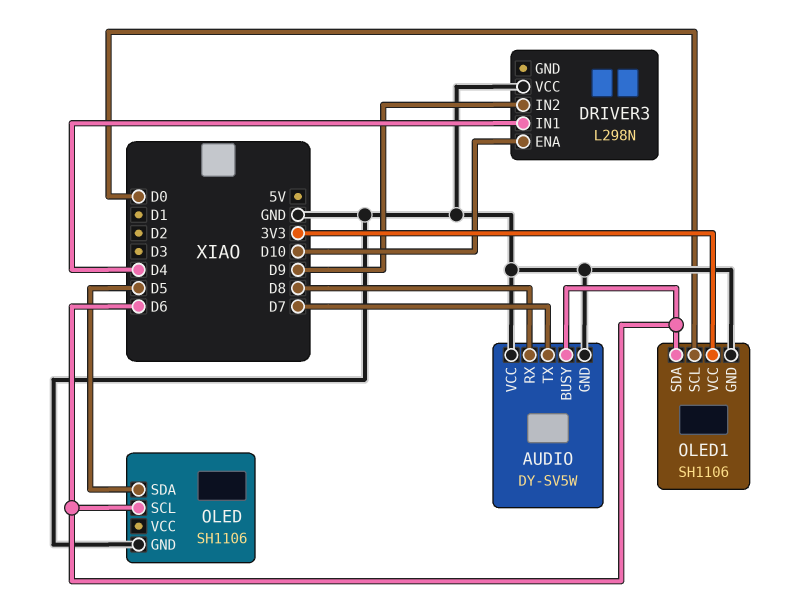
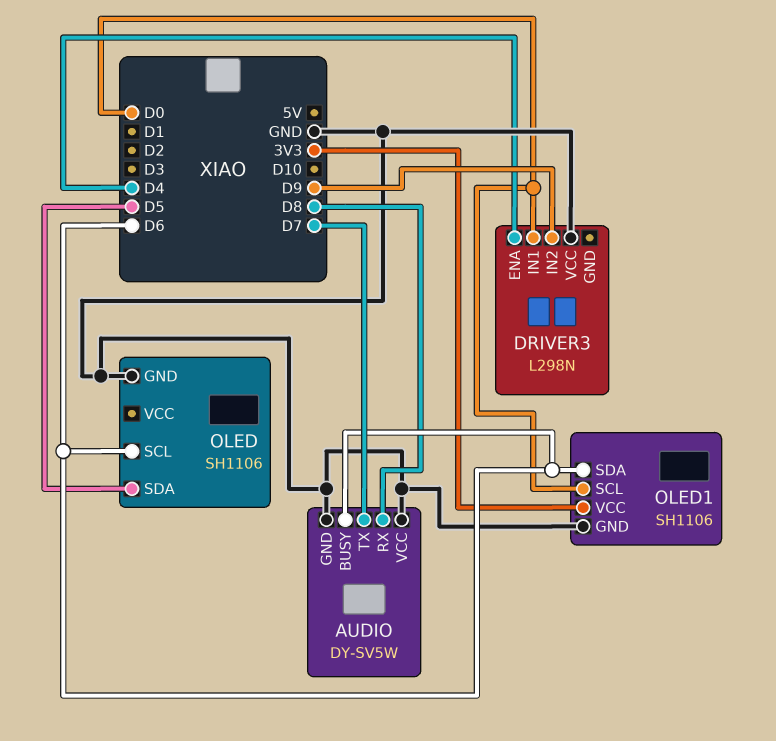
DRIVER3 pin ENA: D10 -> D4
DRIVER3 pin IN1: D4 -> D0

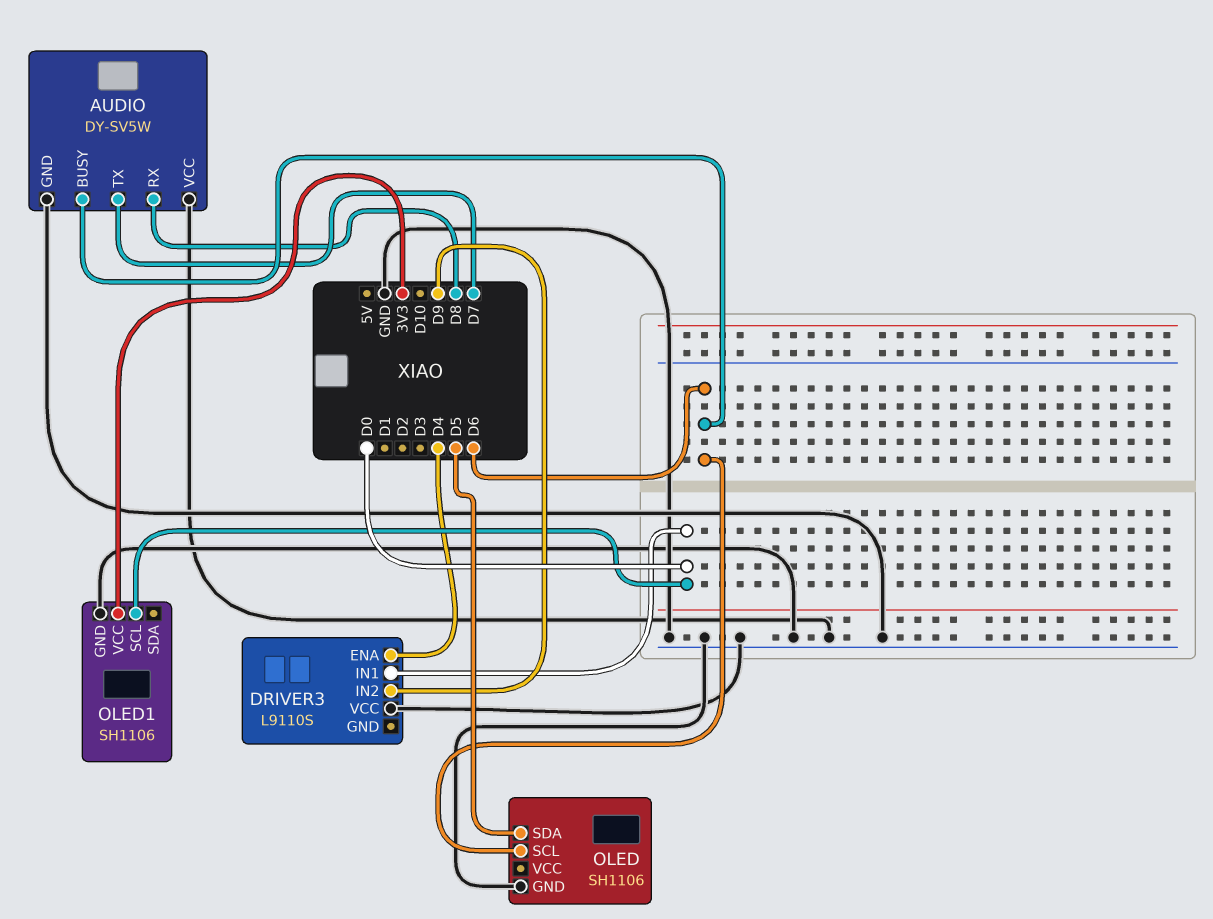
DRIVER3: L298N -> L9110S
OLED1 pin SDA: D6 -> none

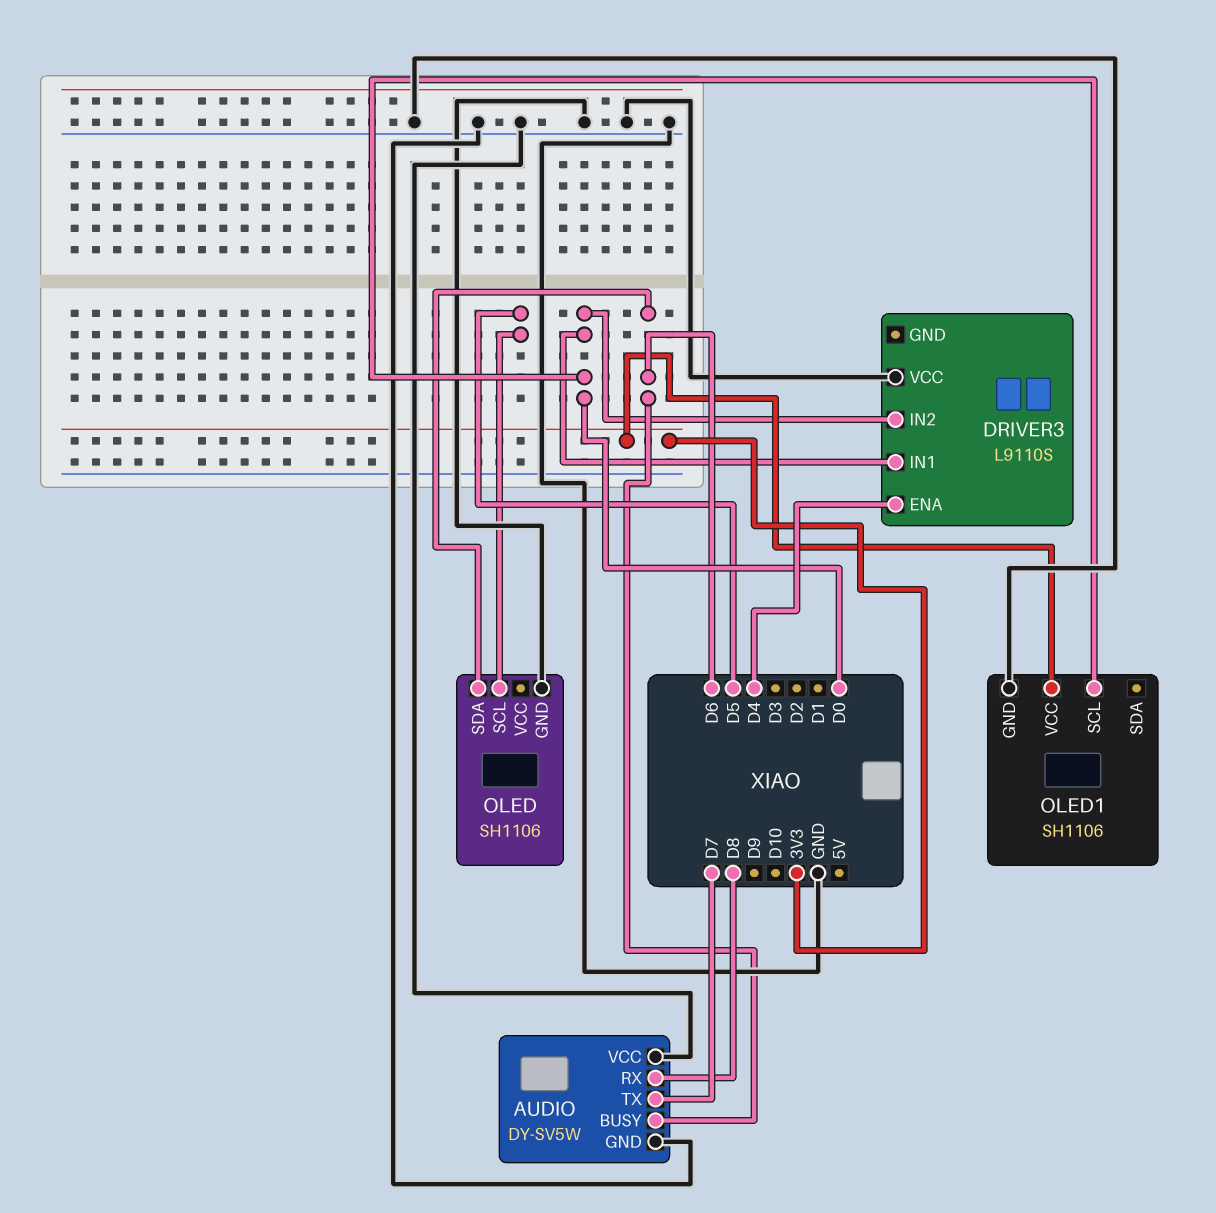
DRIVER3 pin IN2: D9 -> D0
OLED pin SCL: D6 -> D5
OLED pin SDA: D5 -> D6

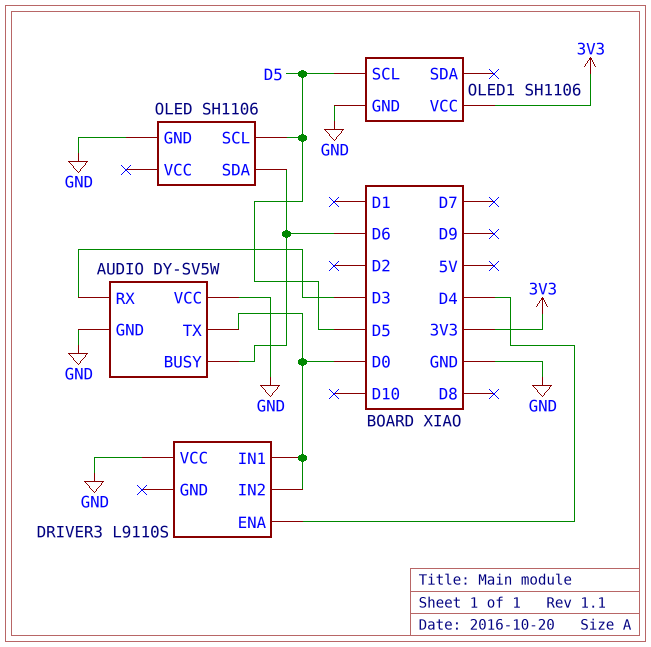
AUDIO pin RX: D8 -> D3
AUDIO pin TX: D7 -> D0
OLED1 pin SCL: D0 -> D5

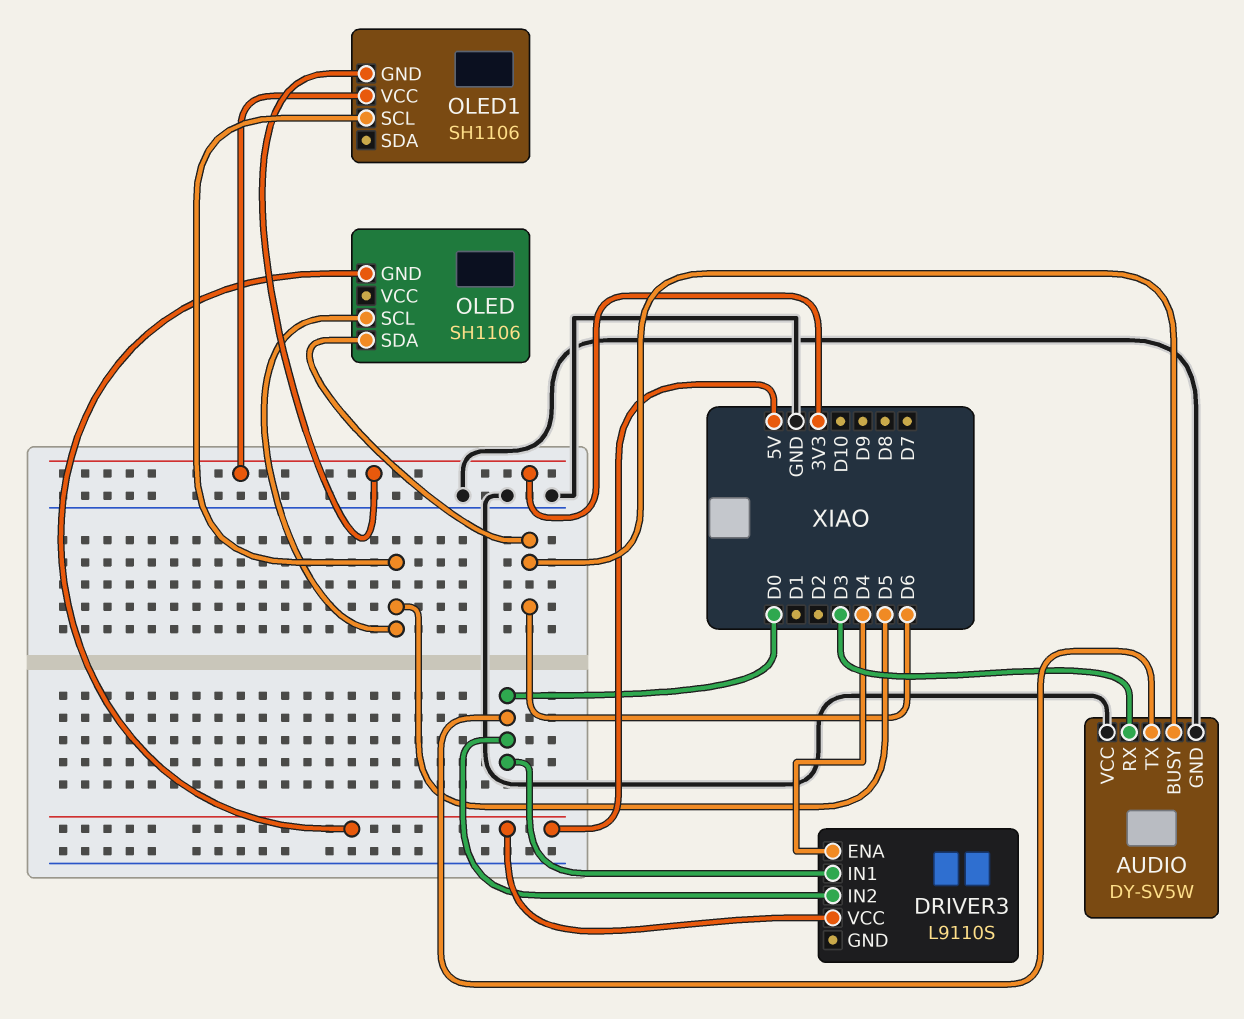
DRIVER3 pin VCC: GND -> 5V
OLED pin GND: GND -> 5V
OLED1 pin GND: GND -> 3V3

